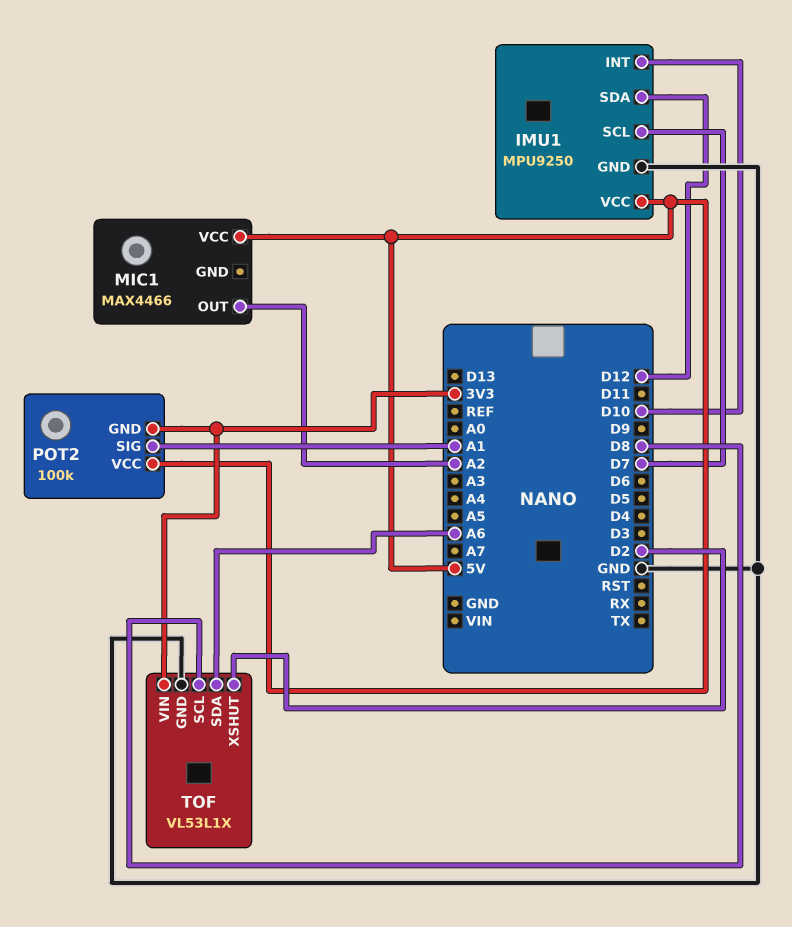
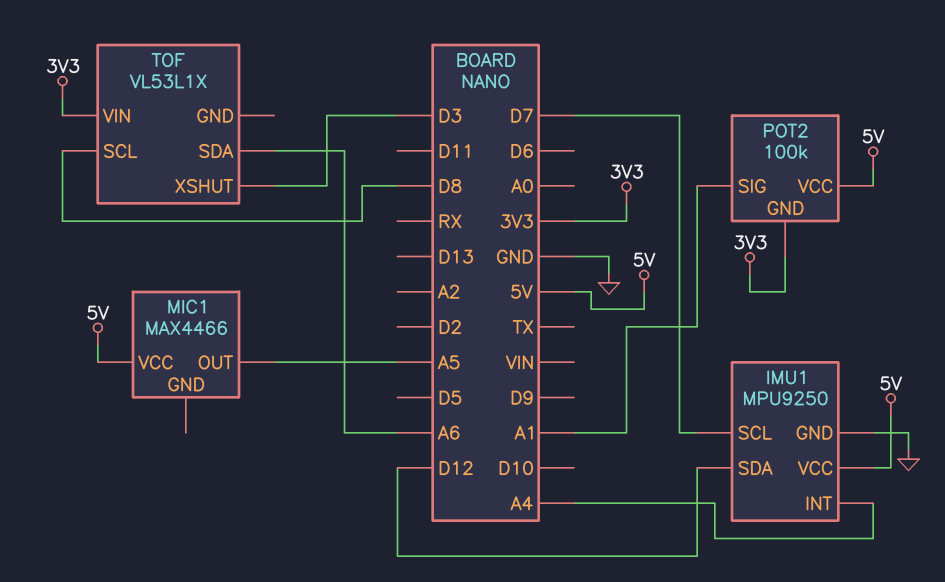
IMU1 pin INT: D10 -> A4
MIC1 pin OUT: A2 -> A5
TOF pin GND: GND -> none
TOF pin XSHUT: D2 -> D3

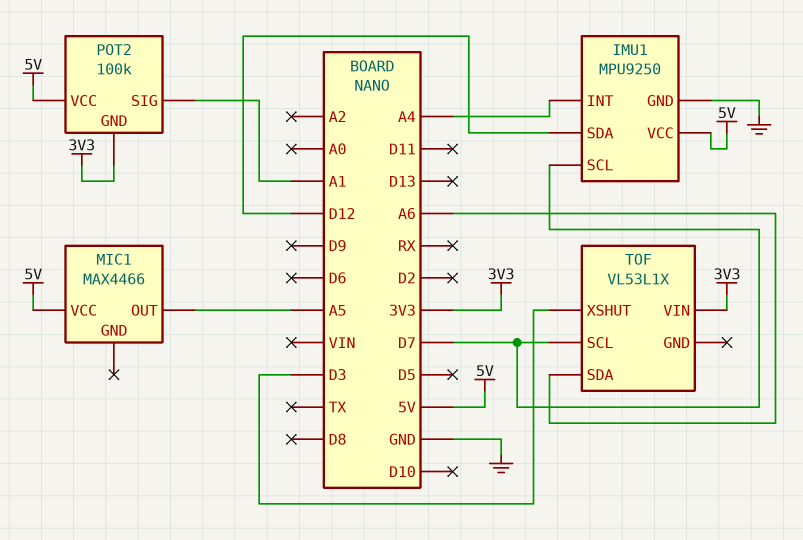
TOF pin SCL: D8 -> D7

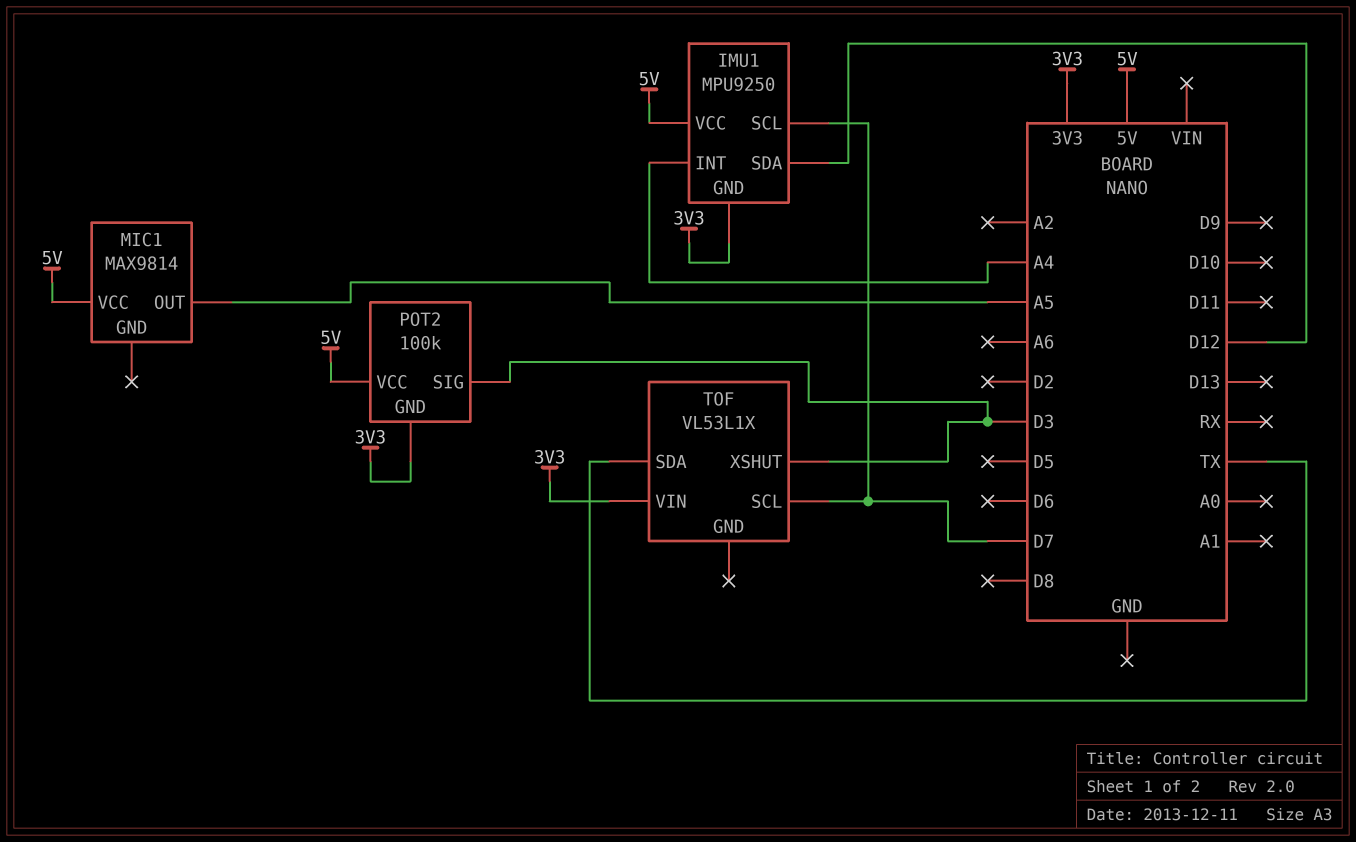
IMU1 pin GND: GND -> 3V3
MIC1: MAX4466 -> MAX9814
POT2 pin SIG: A1 -> D3
TOF pin SDA: A6 -> TX

